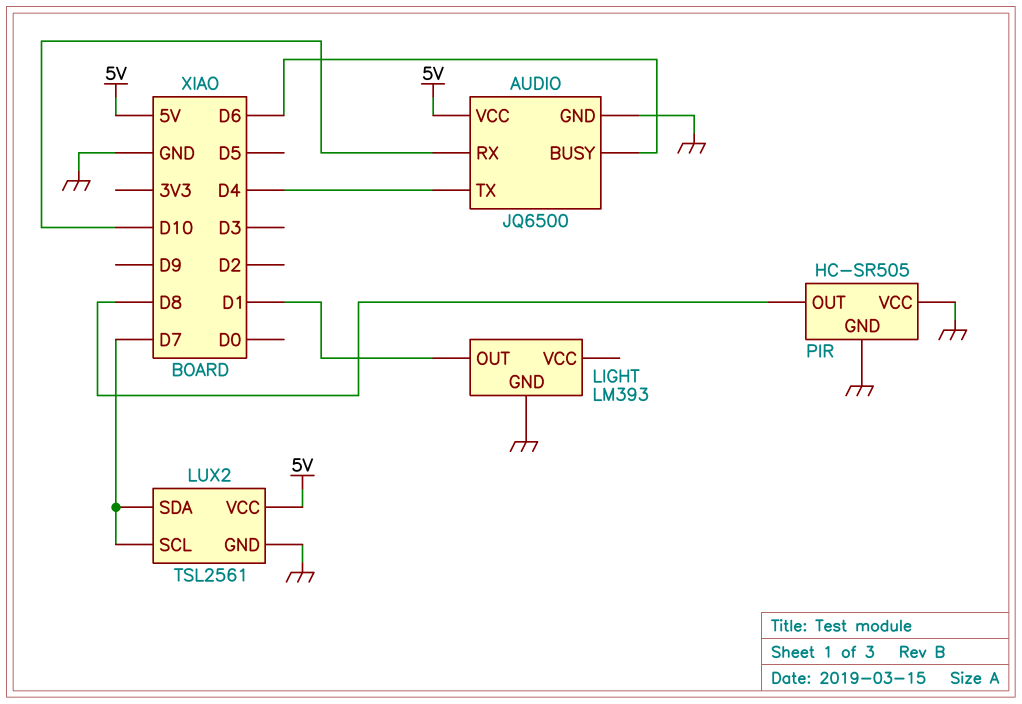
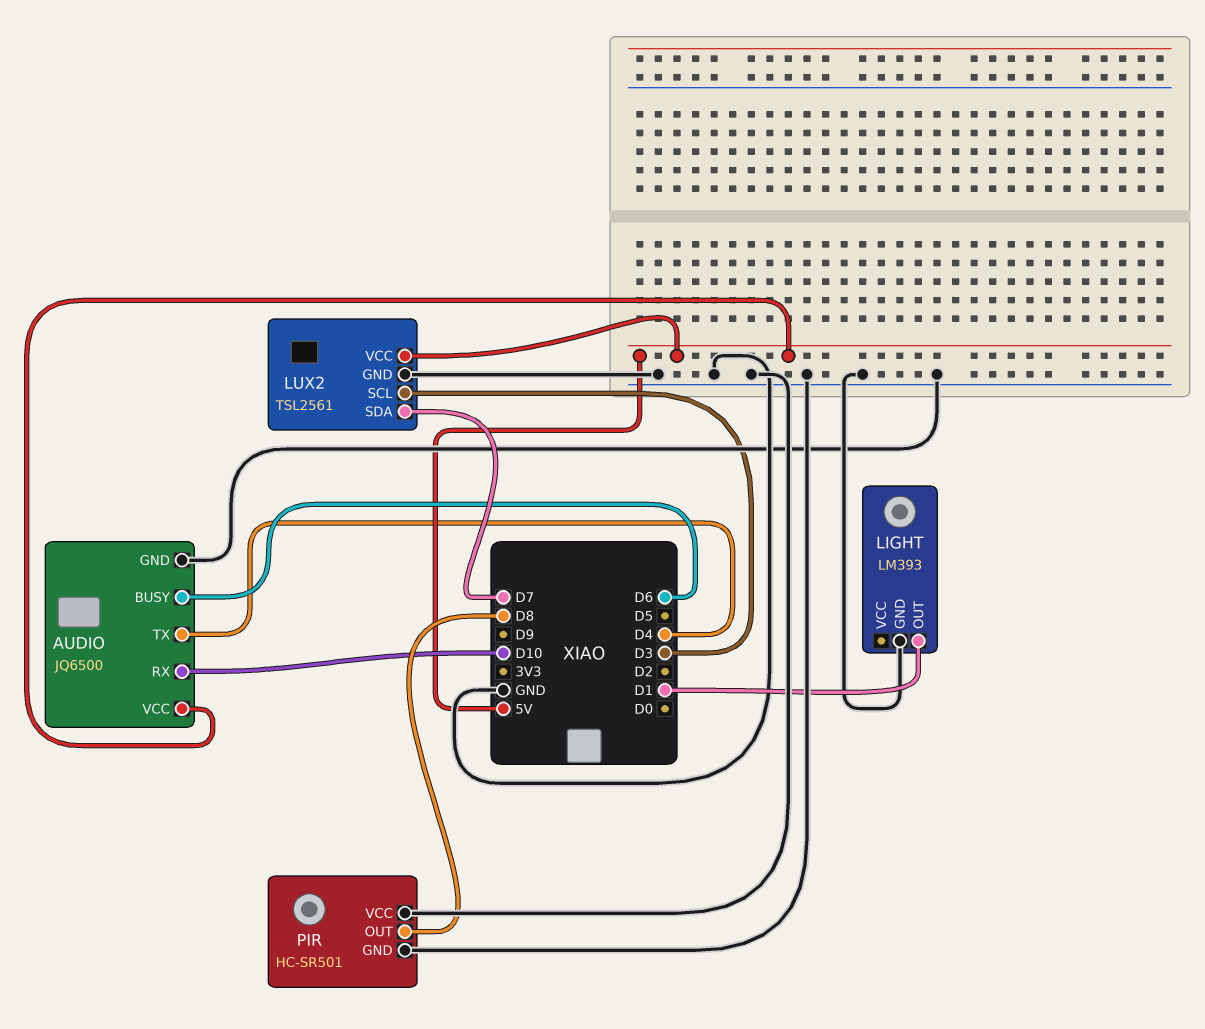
LUX2 pin SCL: D7 -> D3
PIR: HC-SR505 -> HC-SR501

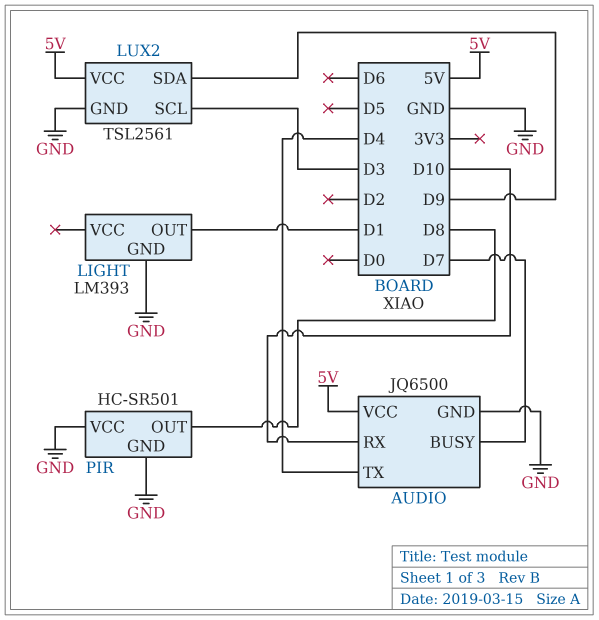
AUDIO pin BUSY: D6 -> D7
LUX2 pin SDA: D7 -> D9

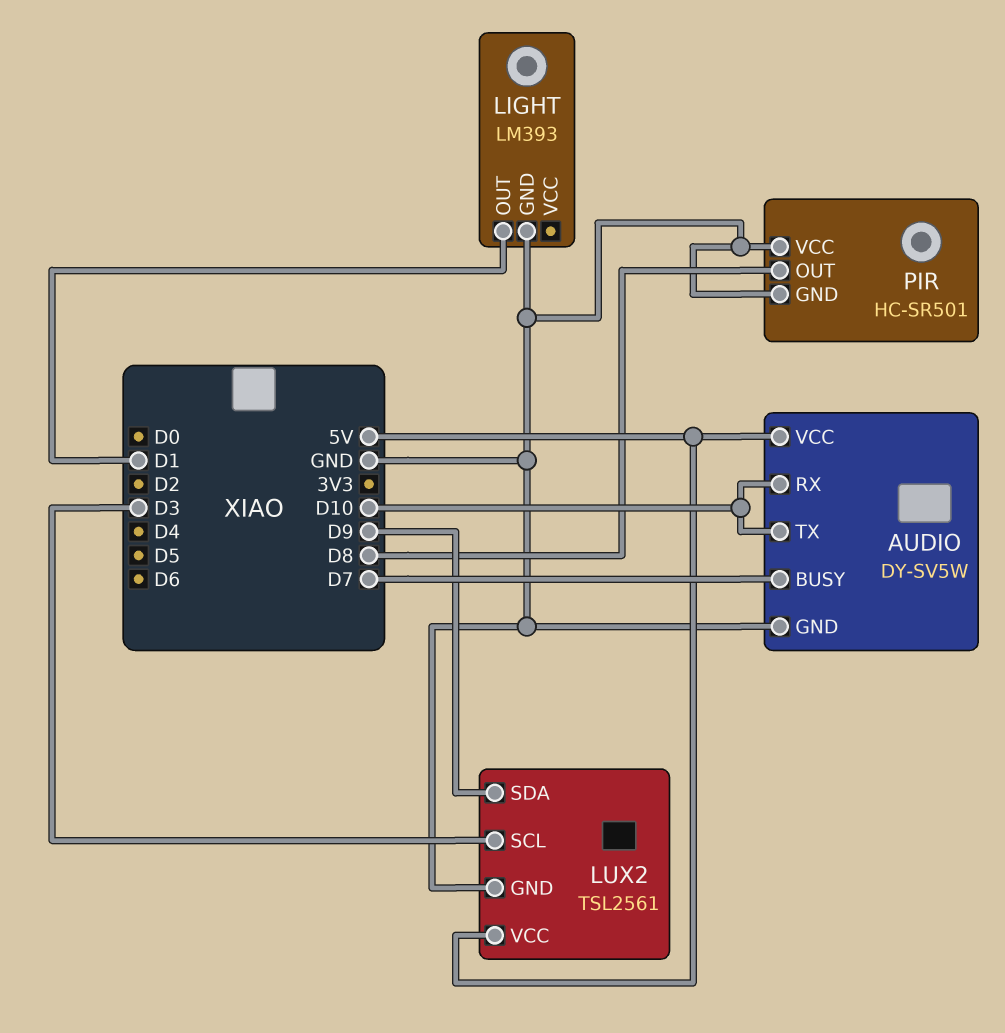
AUDIO: JQ6500 -> DY-SV5W
AUDIO pin TX: D4 -> D10

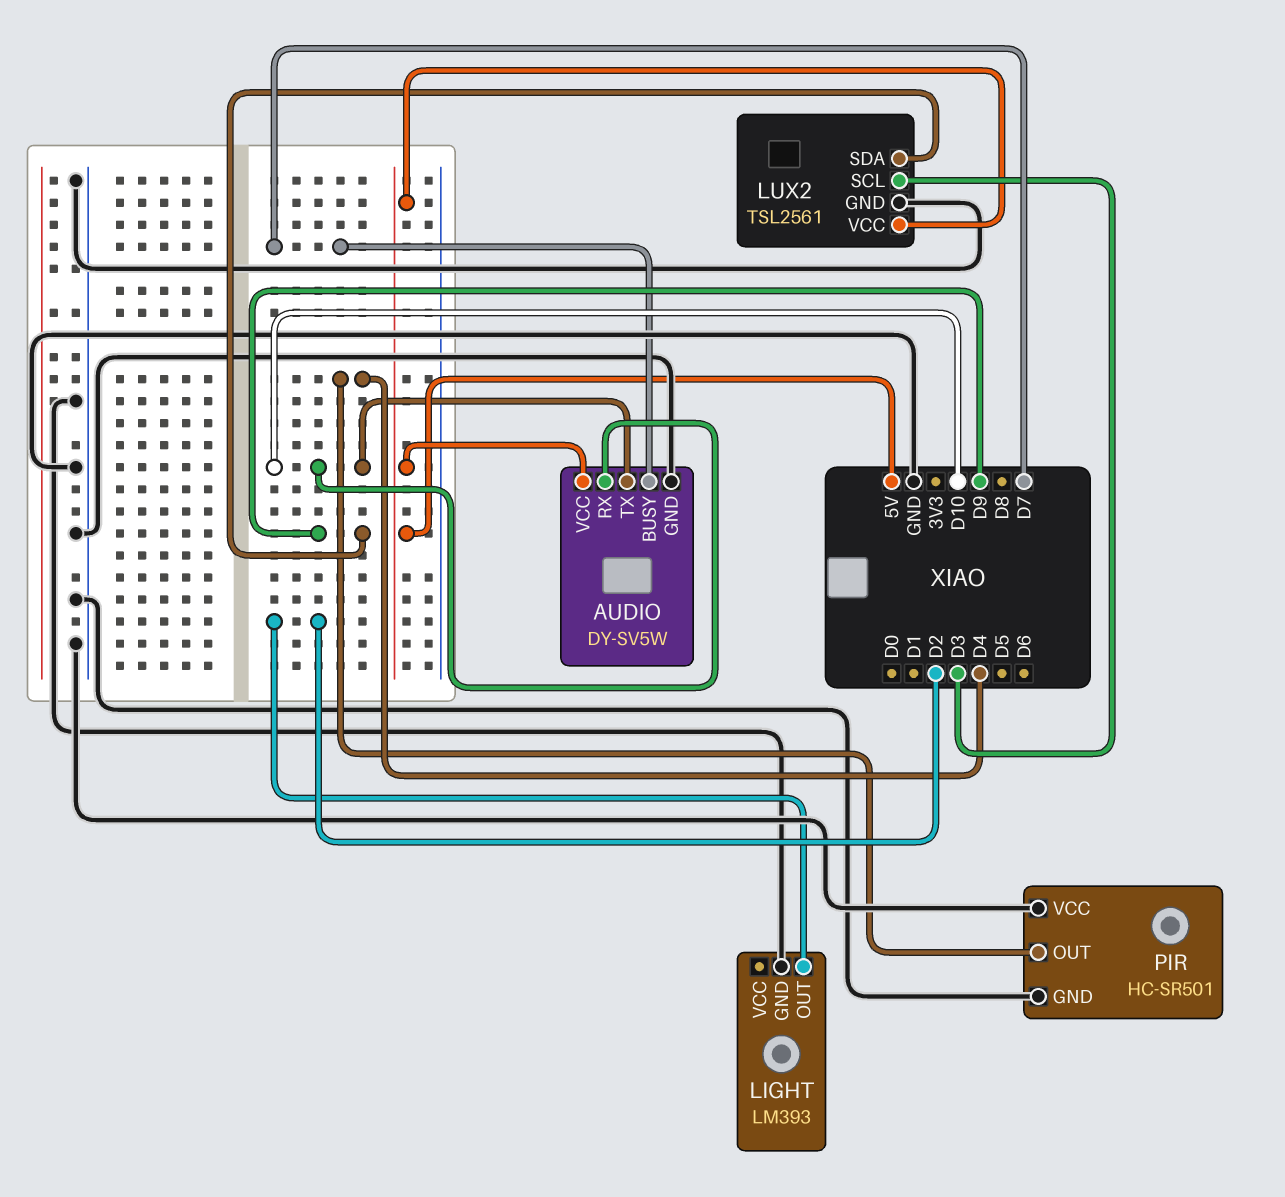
LIGHT pin OUT: D1 -> D2
PIR pin OUT: D8 -> D4

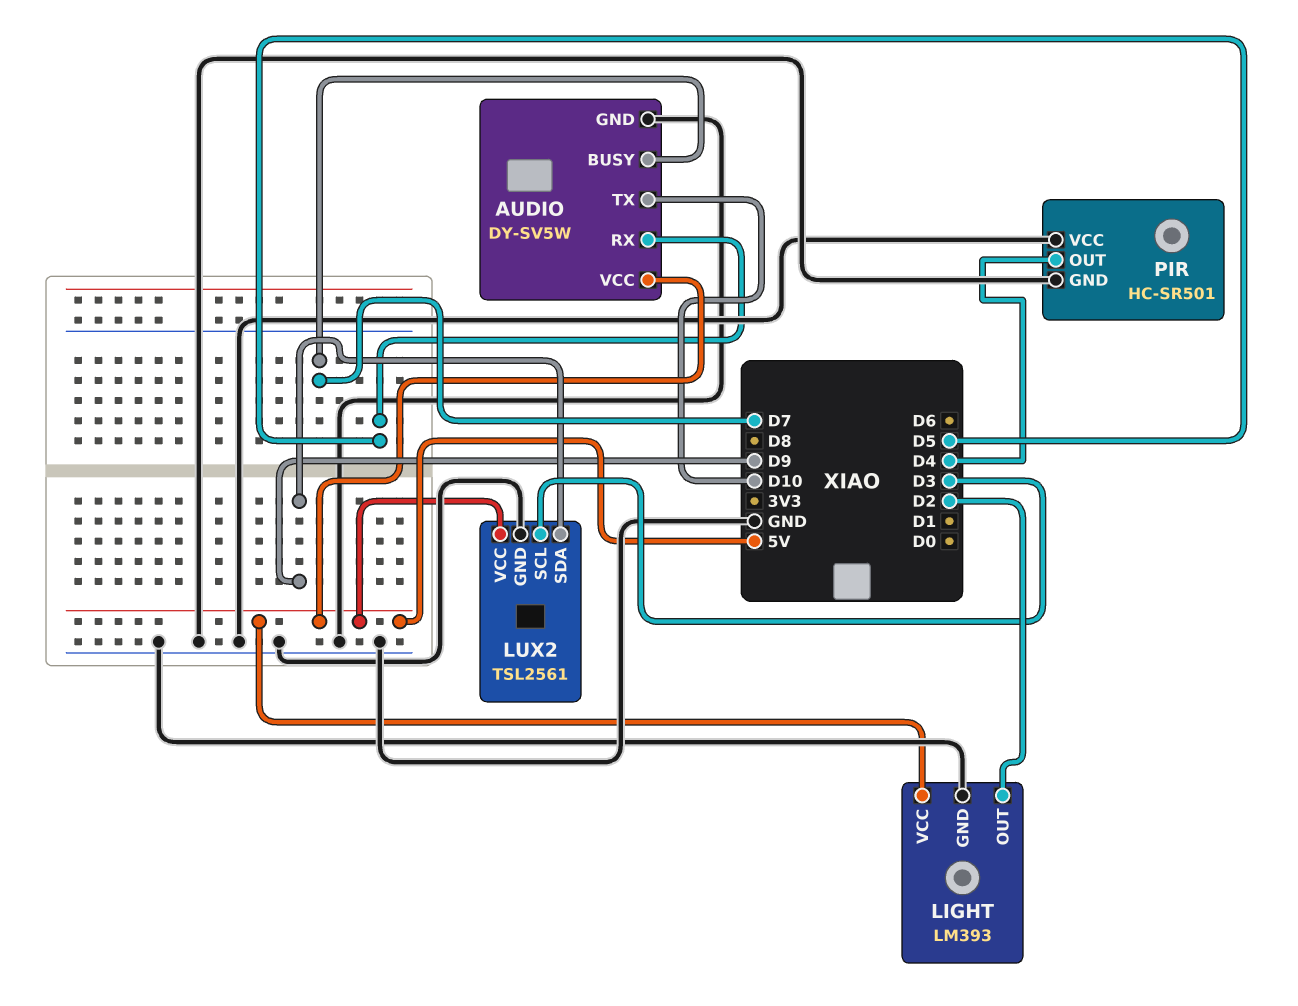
AUDIO pin RX: D10 -> D5
LIGHT pin VCC: none -> 5V

